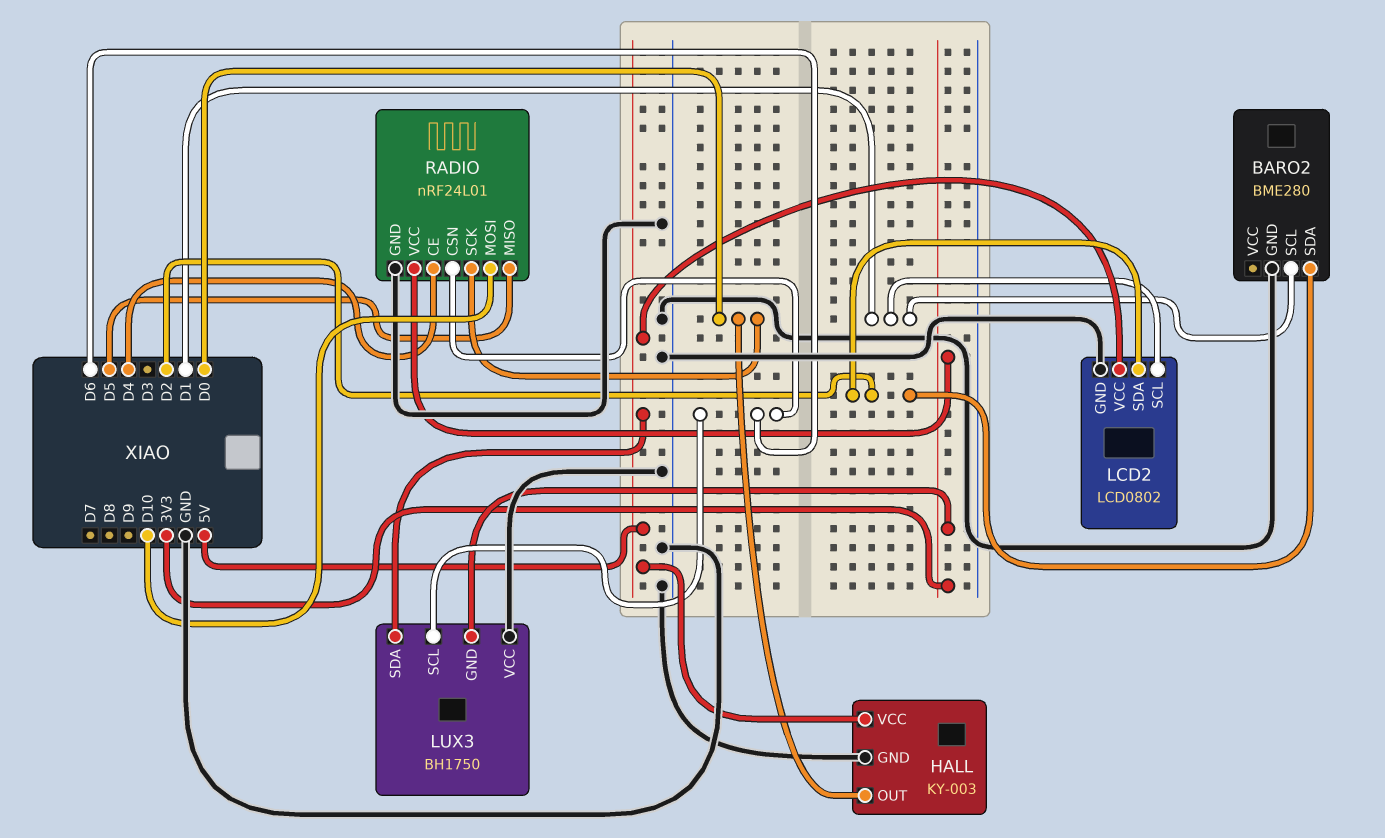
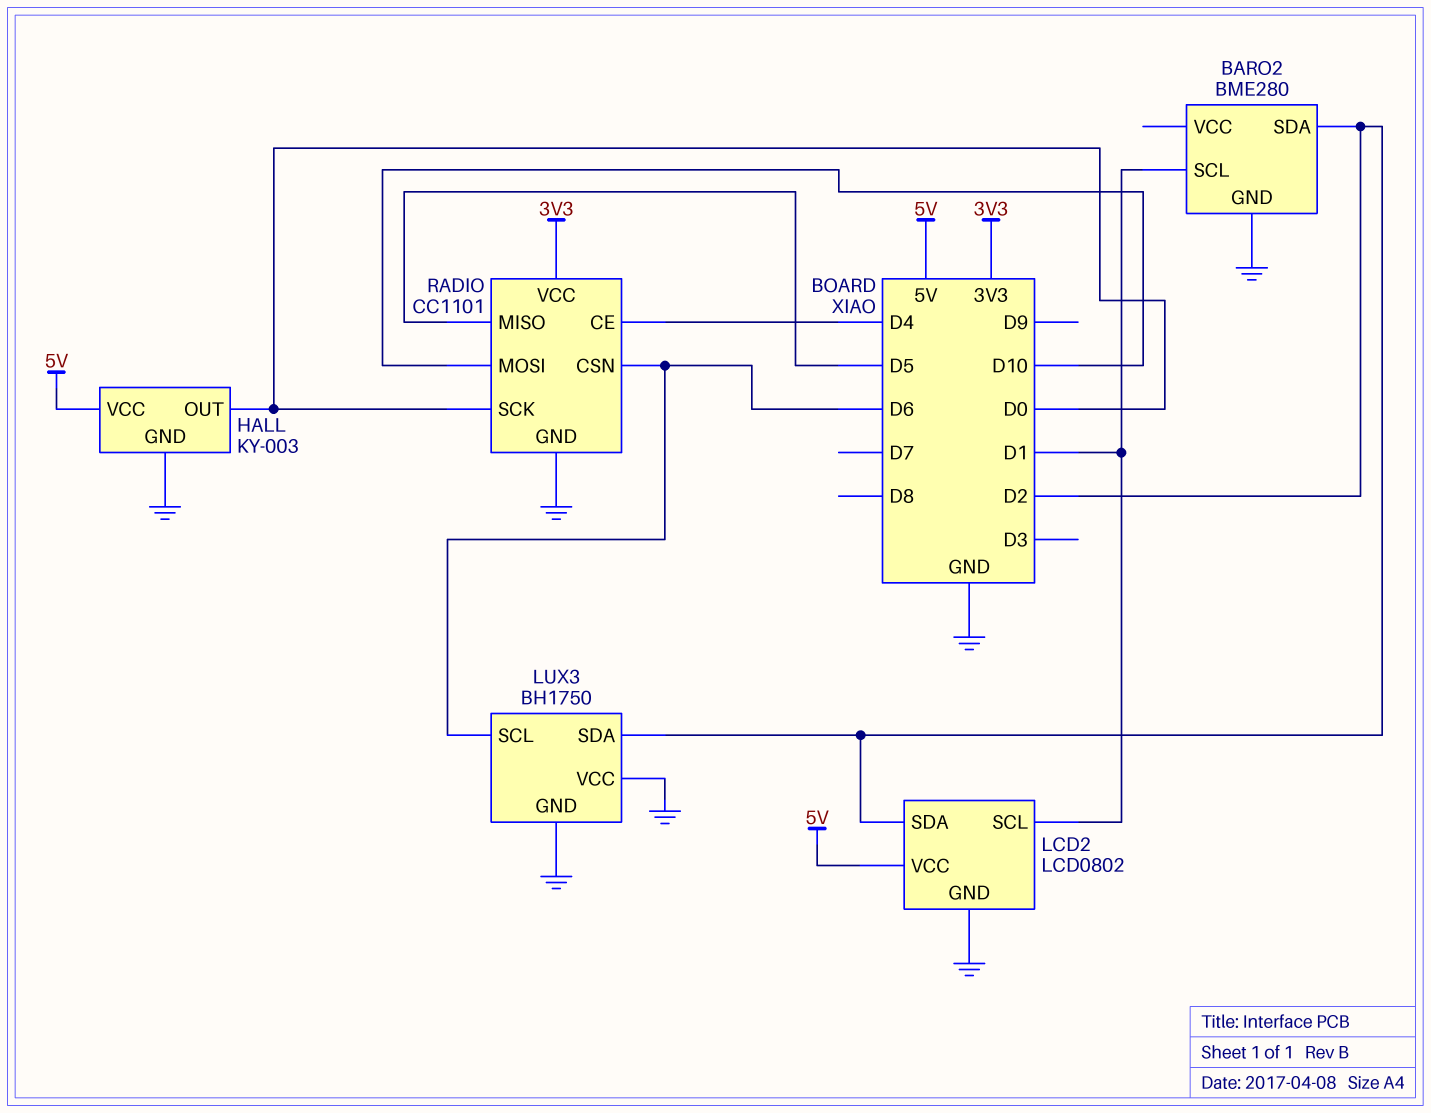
LUX3 pin GND: 3V3 -> GND
LUX3 pin SDA: 5V -> D2
RADIO: nRF24L01 -> CC1101

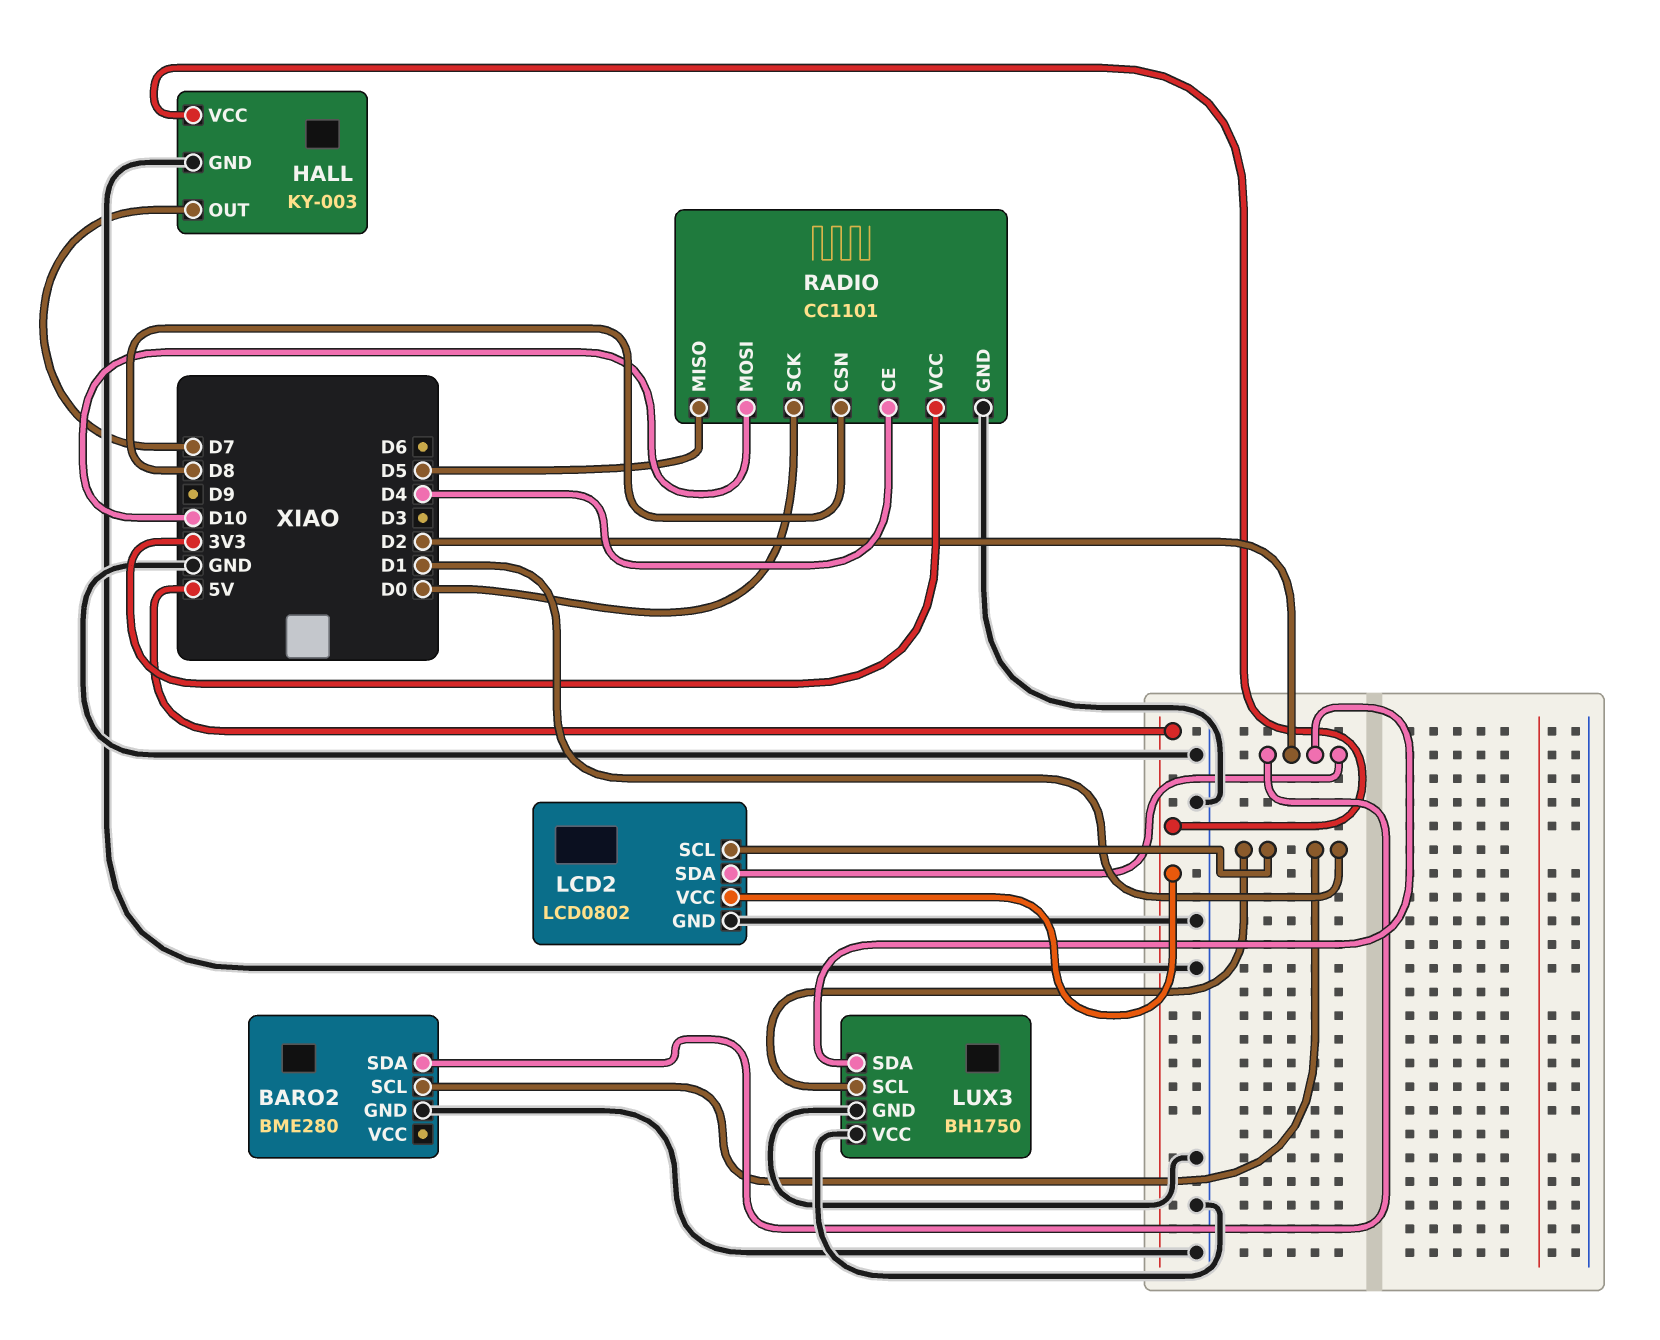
HALL pin OUT: D0 -> D7
LUX3 pin SCL: D6 -> D1
RADIO pin CSN: D6 -> D8

